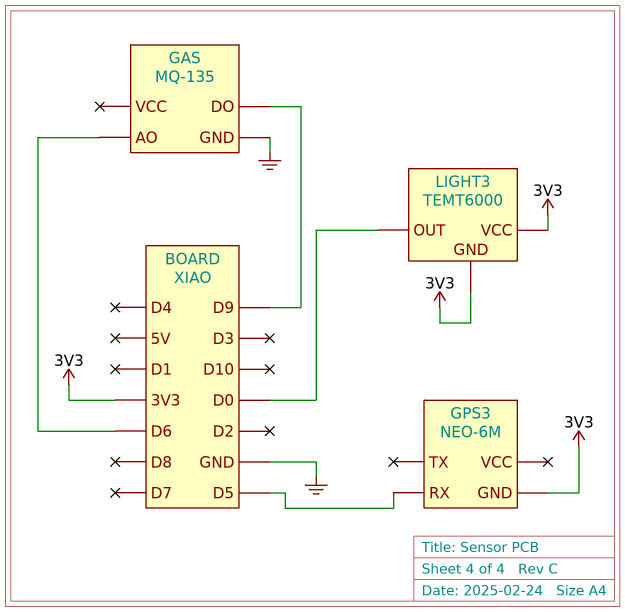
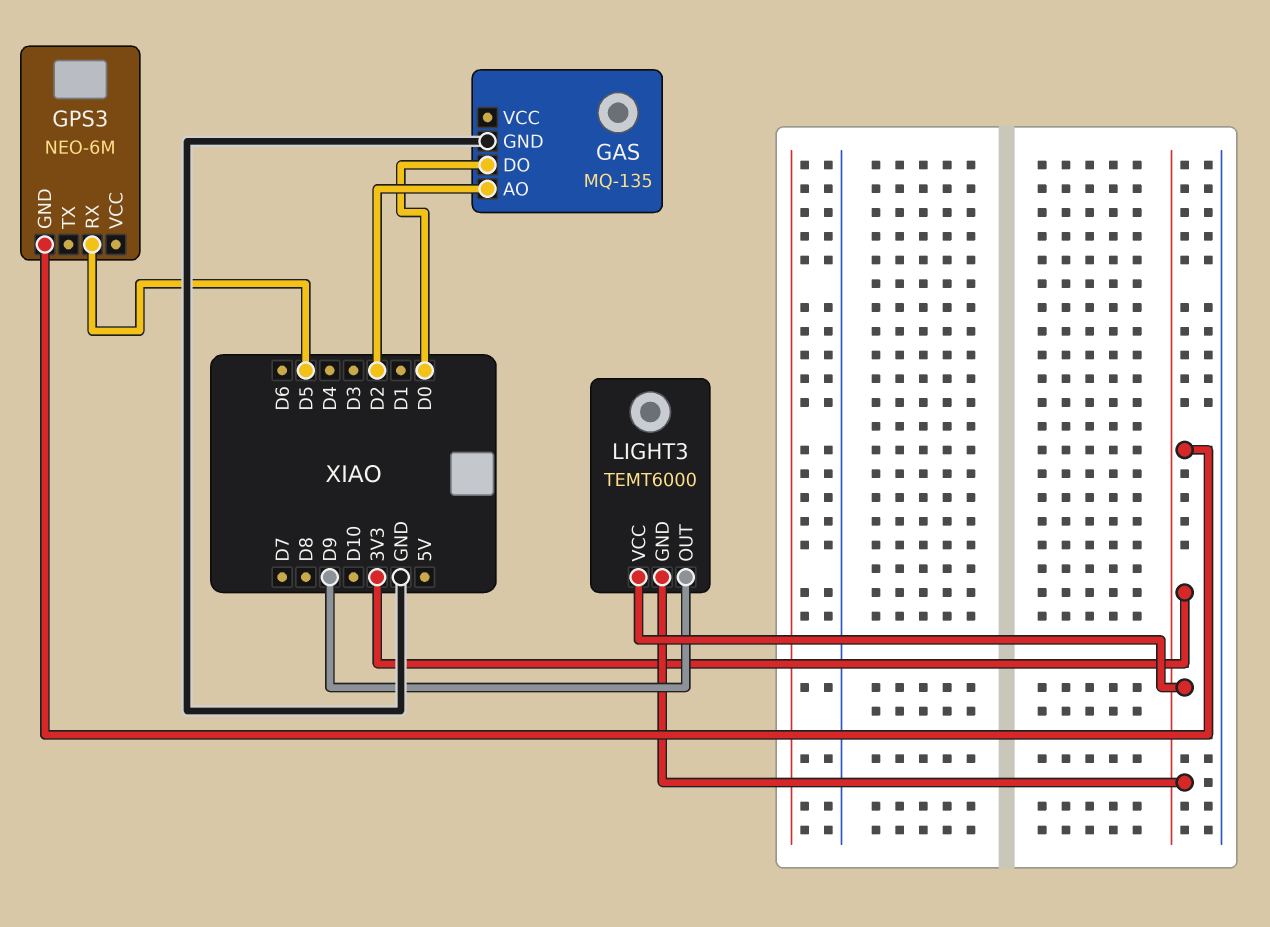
GAS pin AO: D6 -> D2
GAS pin DO: D9 -> D0
LIGHT3 pin OUT: D0 -> D9

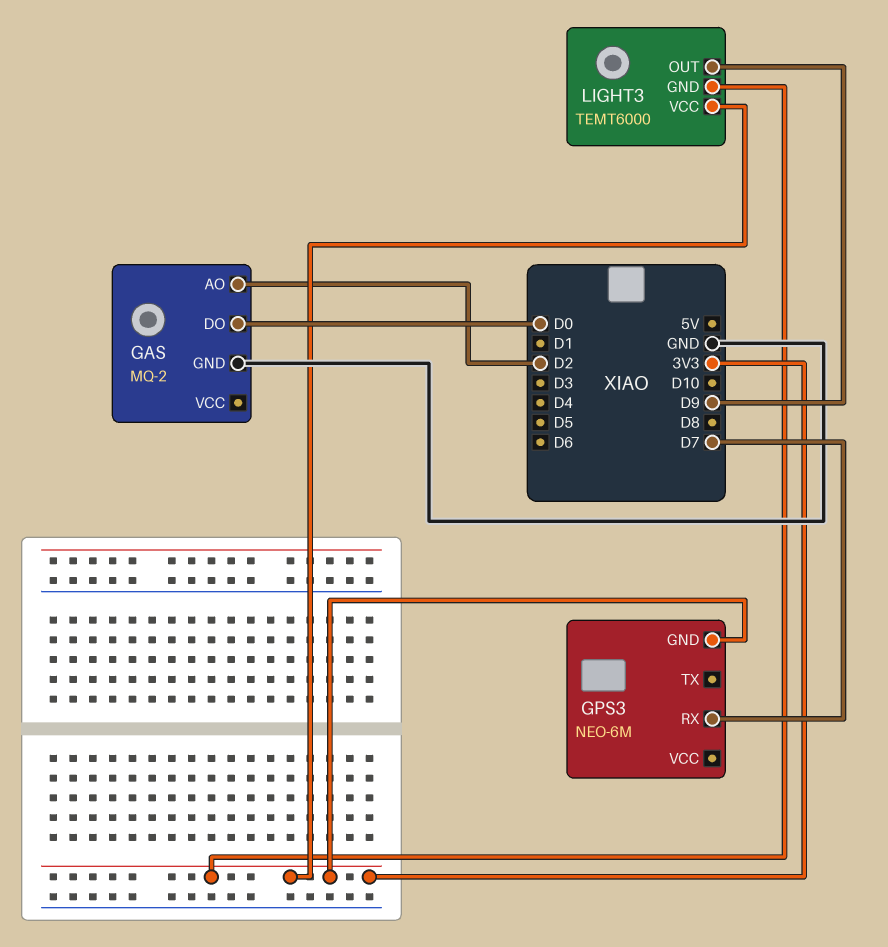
GAS: MQ-135 -> MQ-2
GPS3 pin RX: D5 -> D7

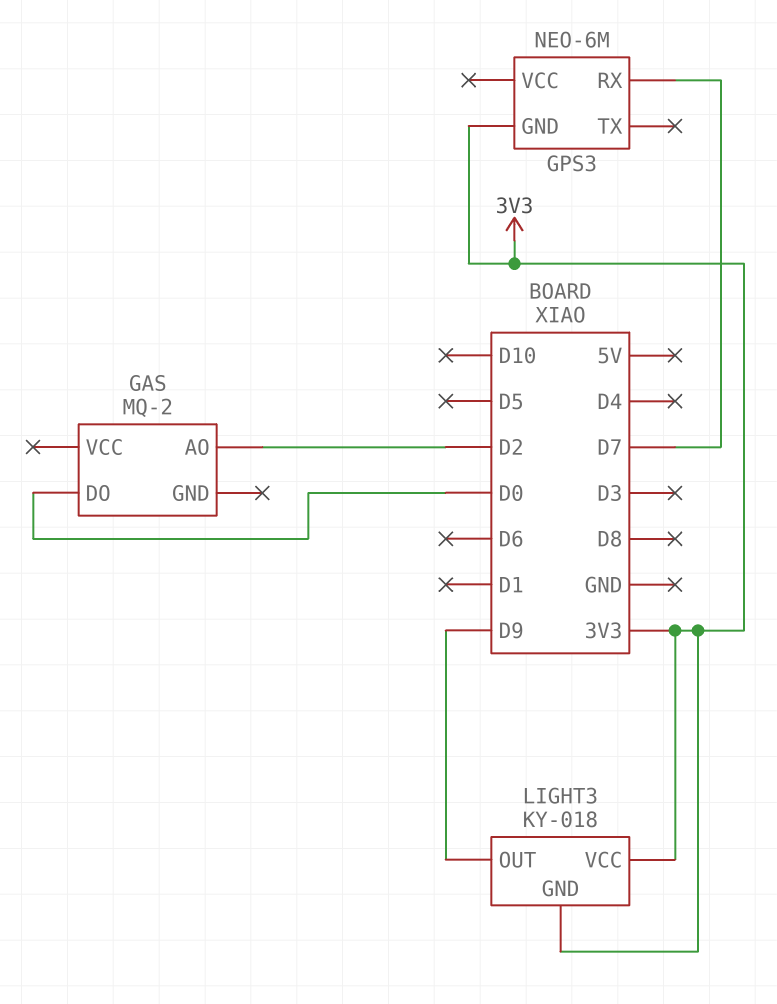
GAS pin GND: GND -> none
LIGHT3: TEMT6000 -> KY-018

